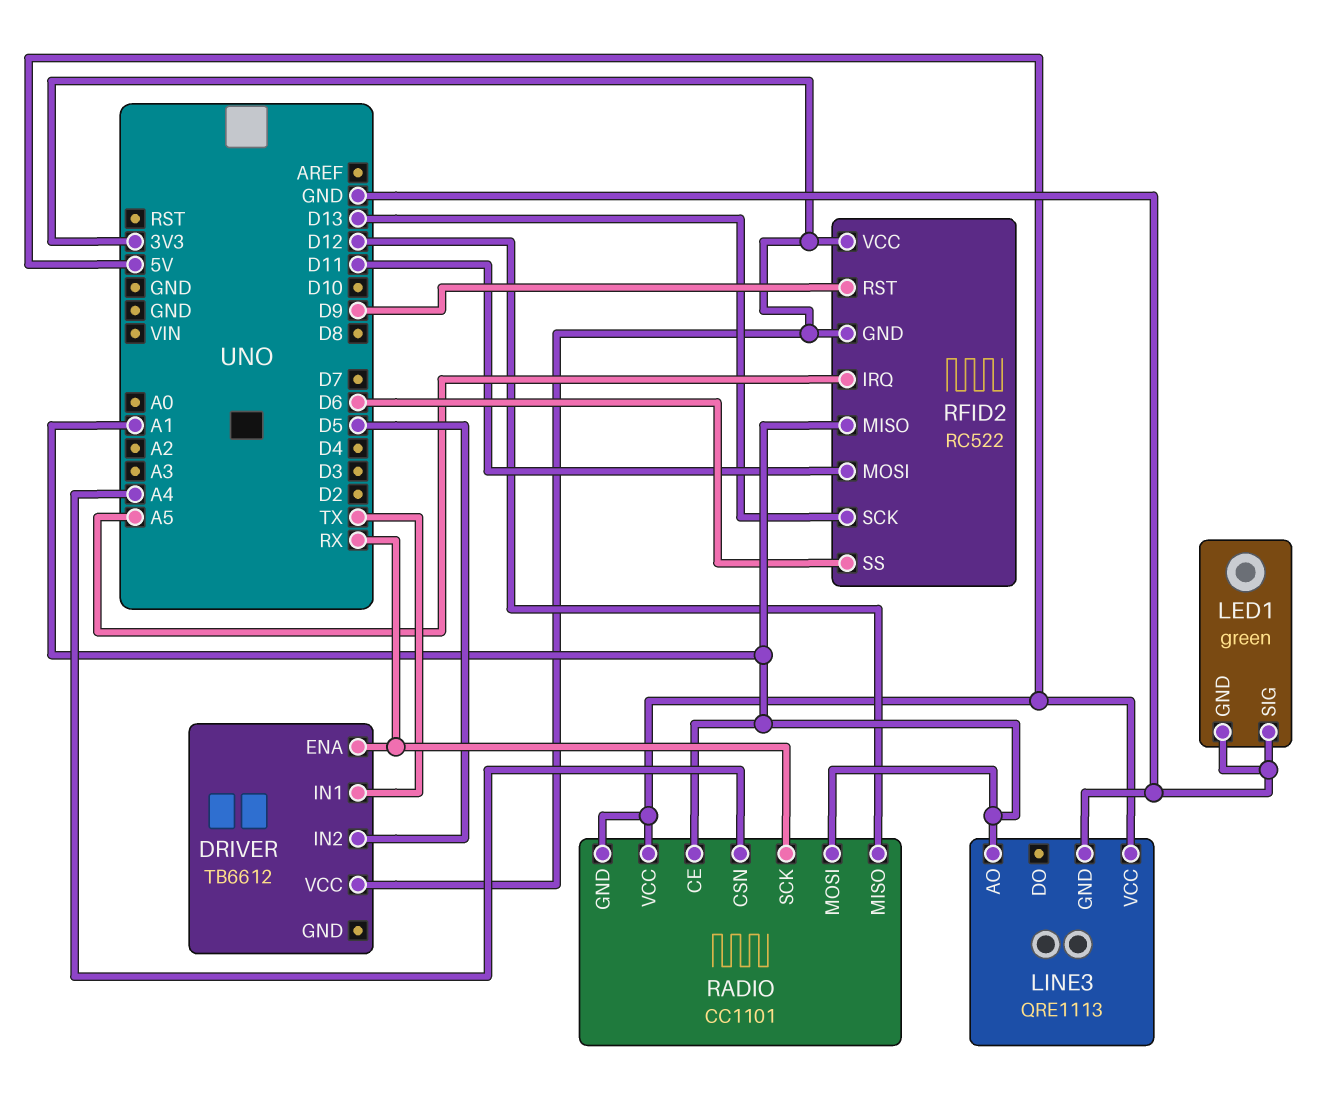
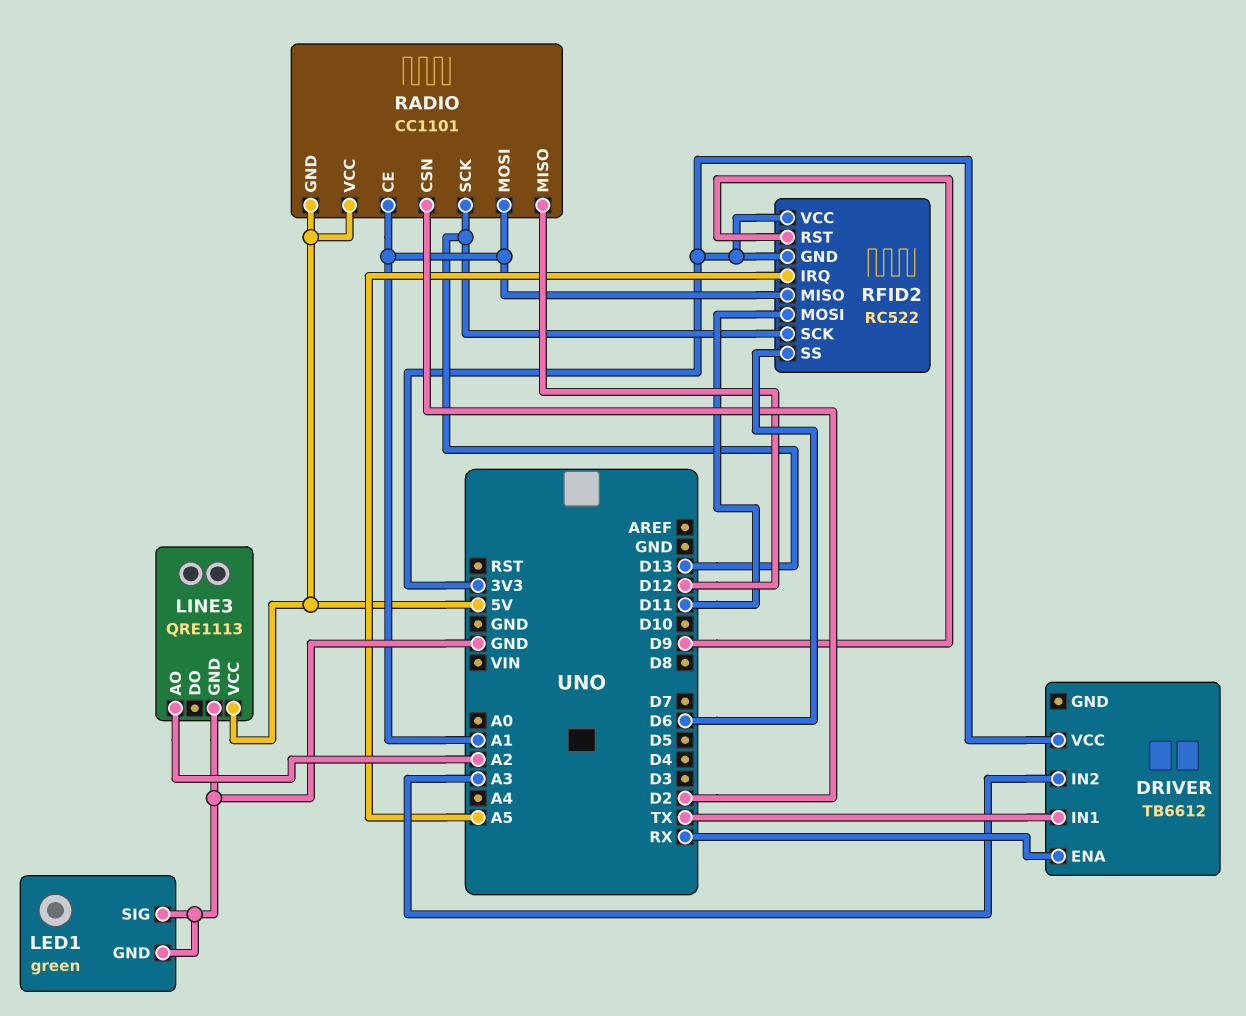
DRIVER pin IN2: D5 -> A3
LINE3 pin AO: A1 -> A2
RADIO pin CSN: A4 -> D2
RADIO pin SCK: RX -> D13

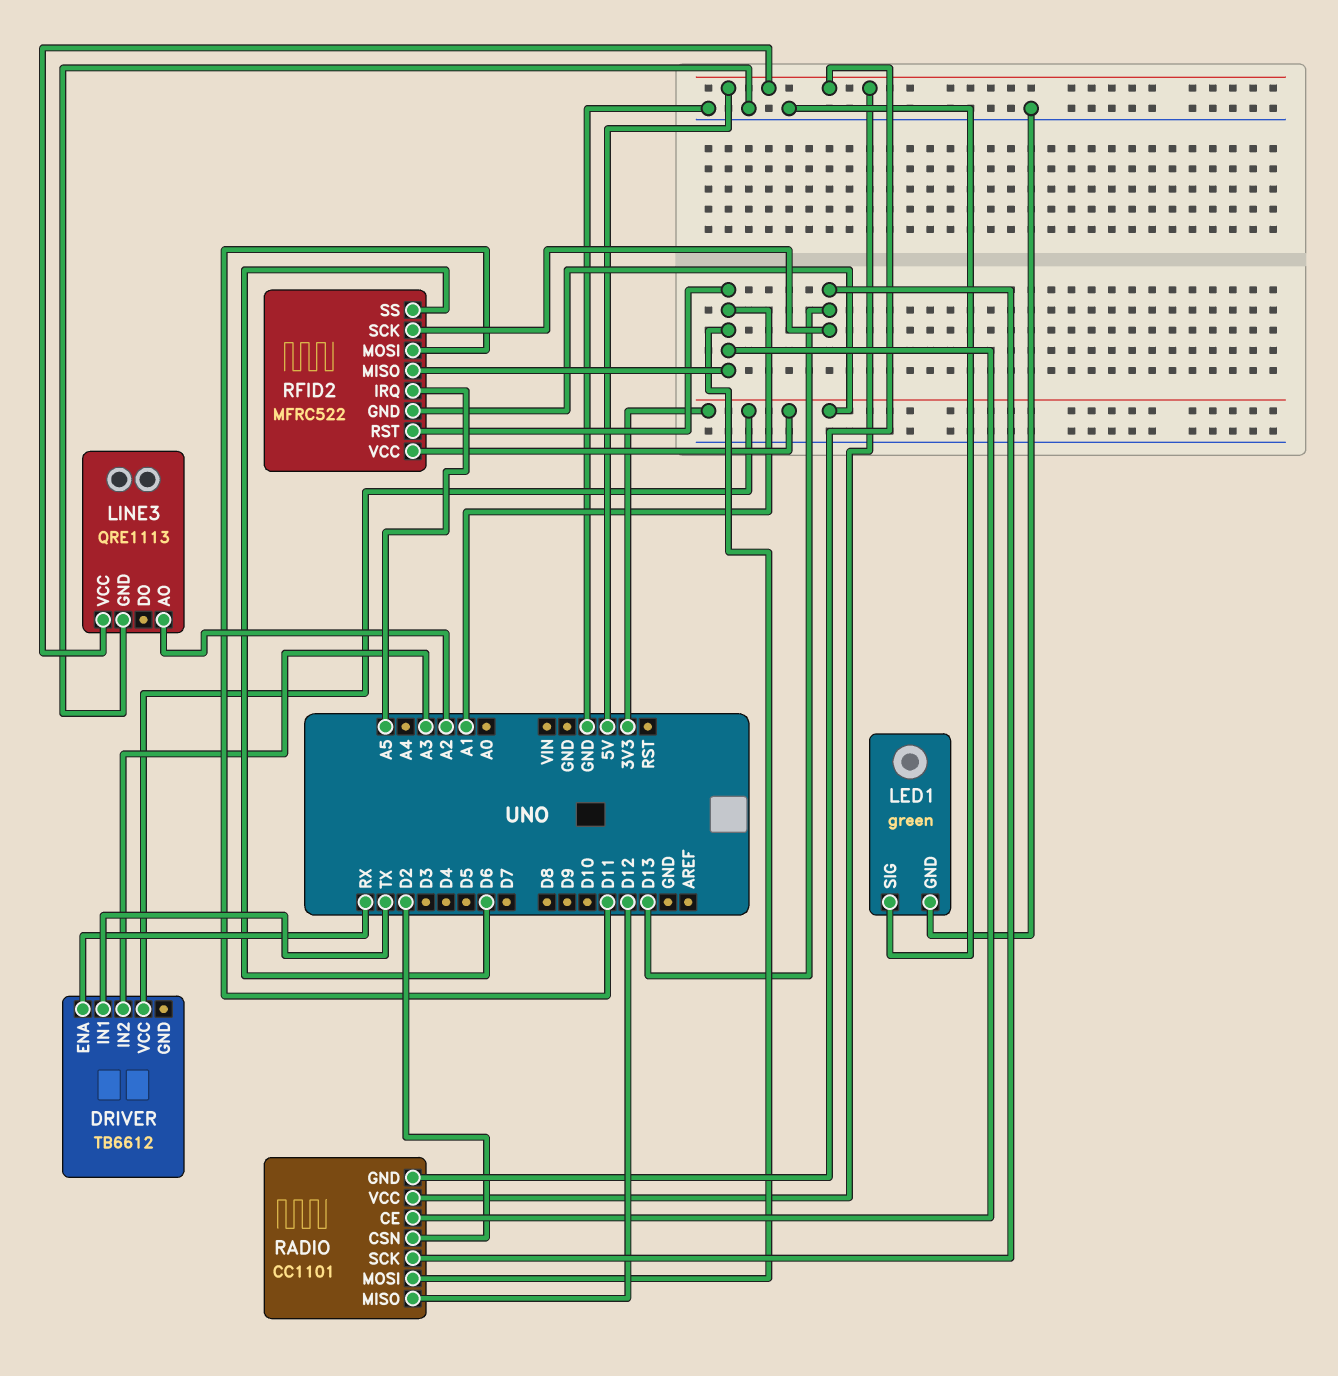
RFID2: RC522 -> MFRC522
RFID2 pin RST: D9 -> A1

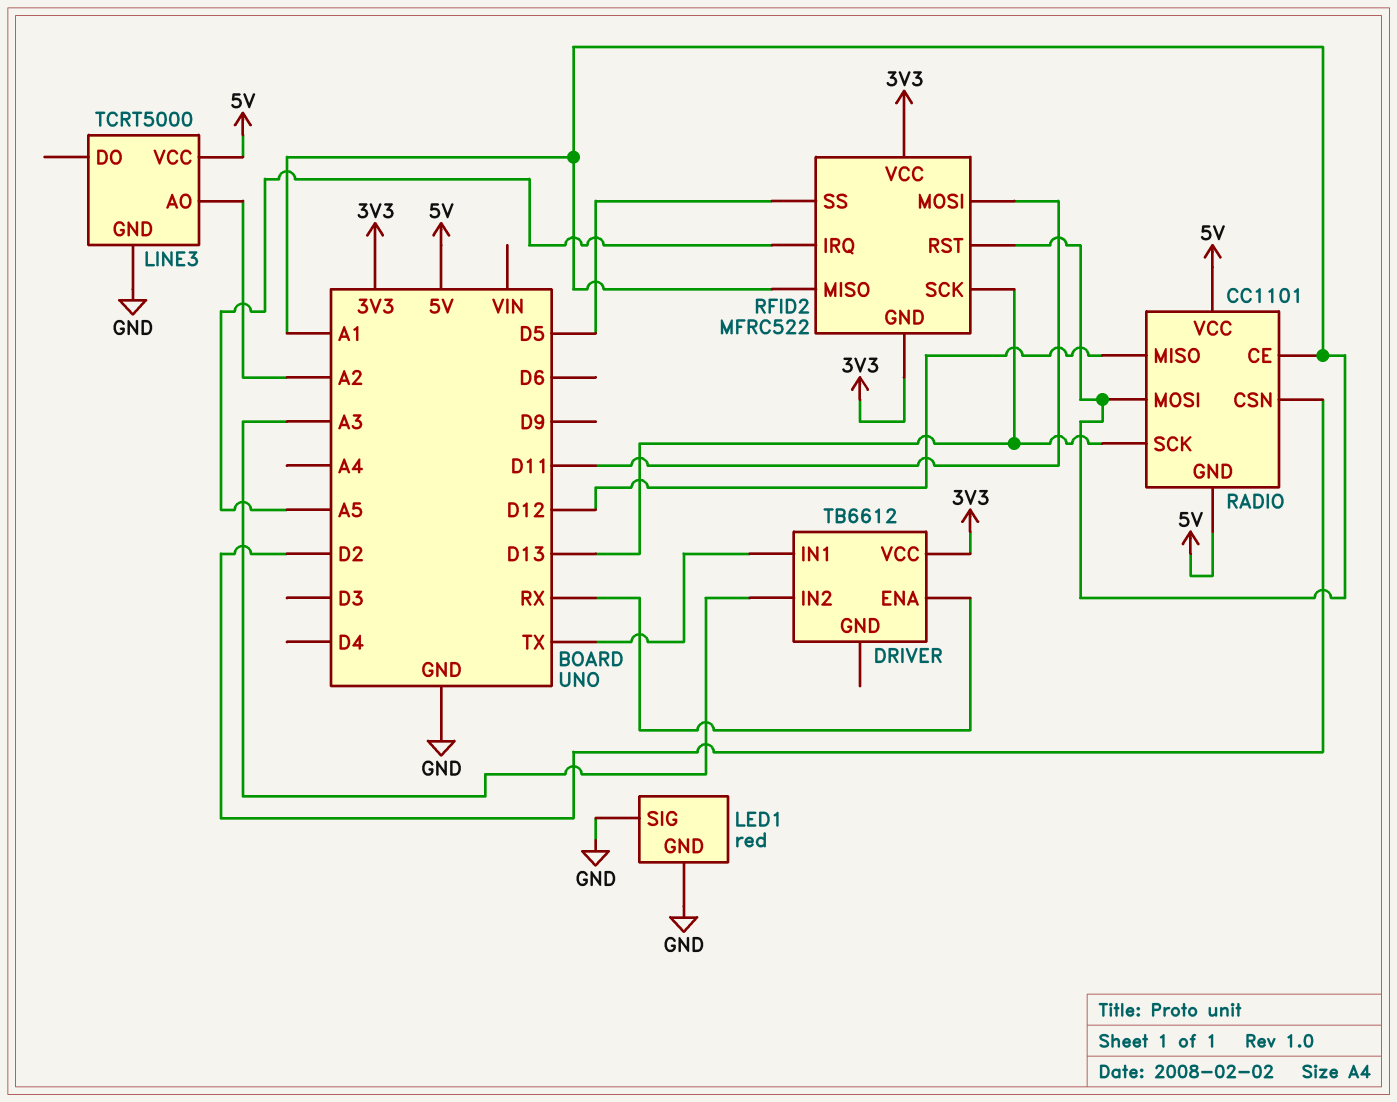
LED1: green -> red
LINE3: QRE1113 -> TCRT5000
RFID2 pin SS: D6 -> D5

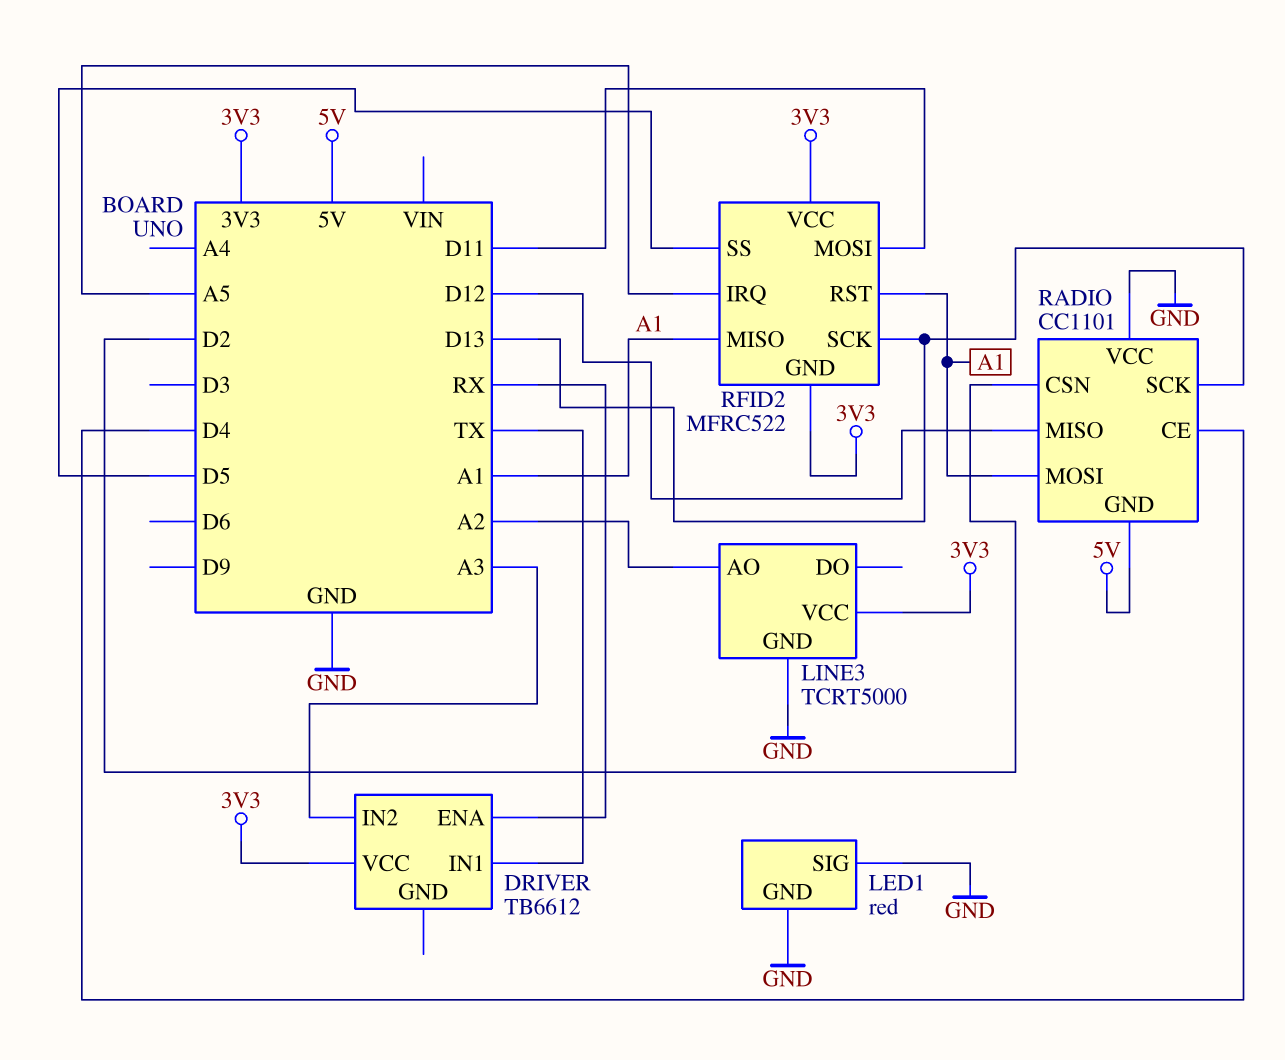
LINE3 pin VCC: 5V -> 3V3
RADIO pin CE: A1 -> D4
RADIO pin VCC: 5V -> GND

